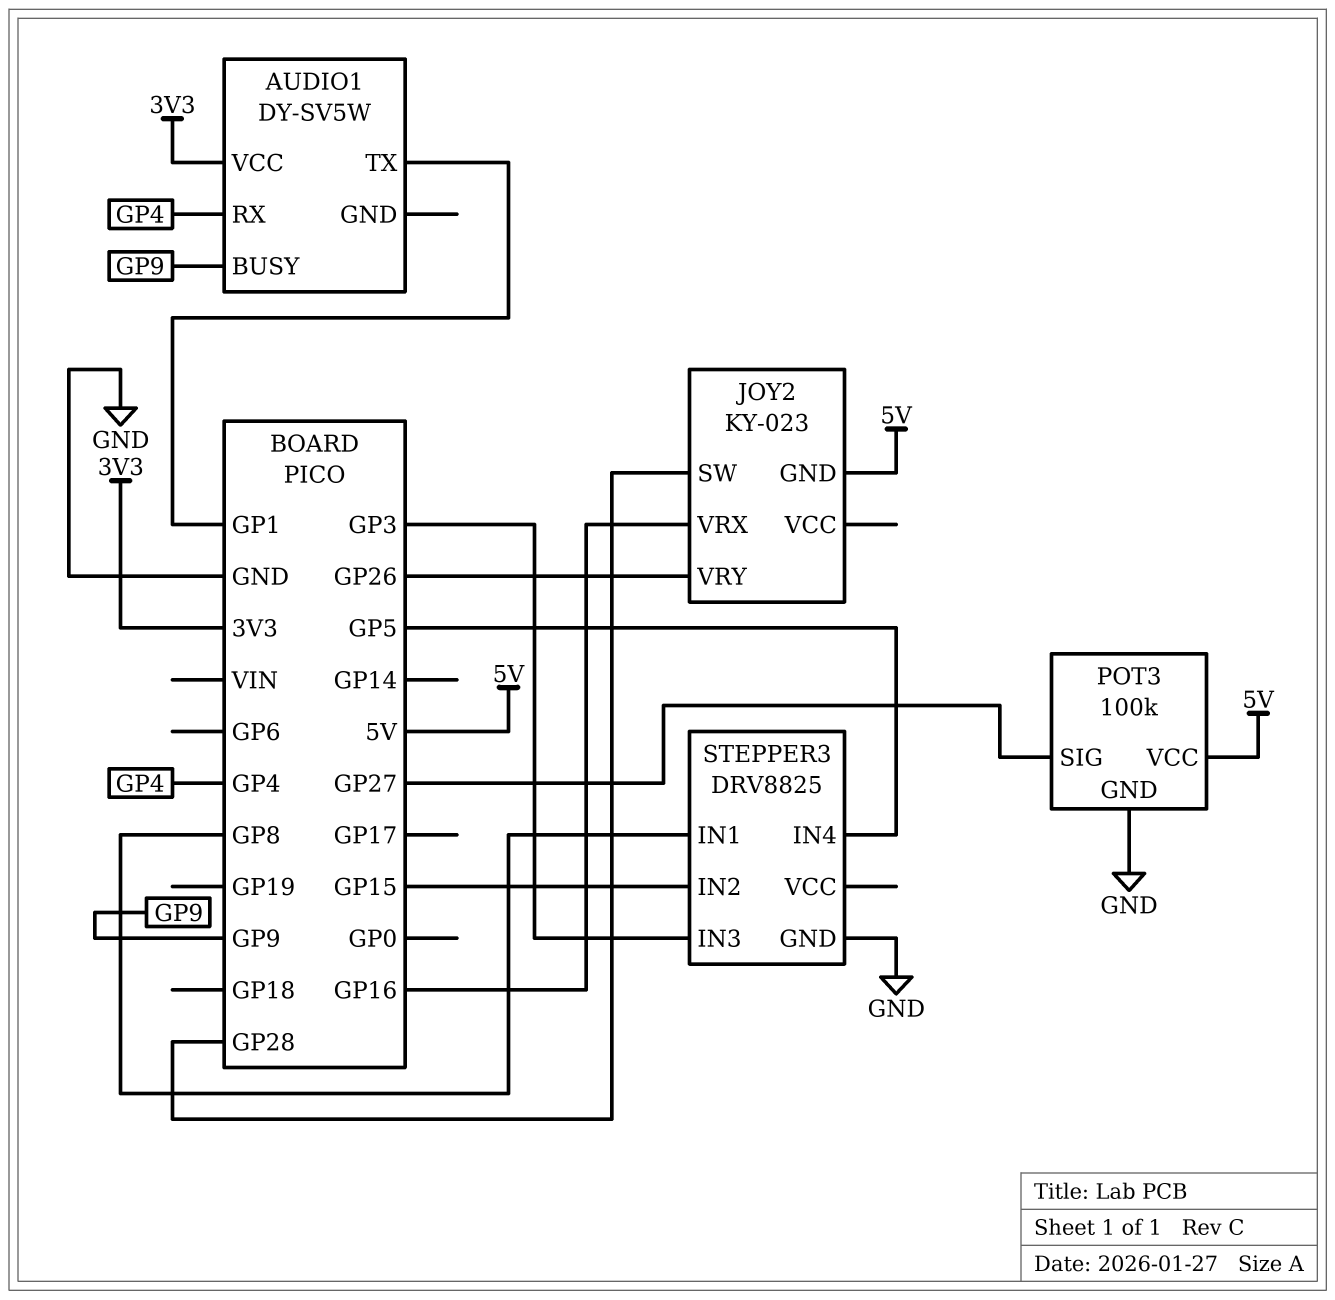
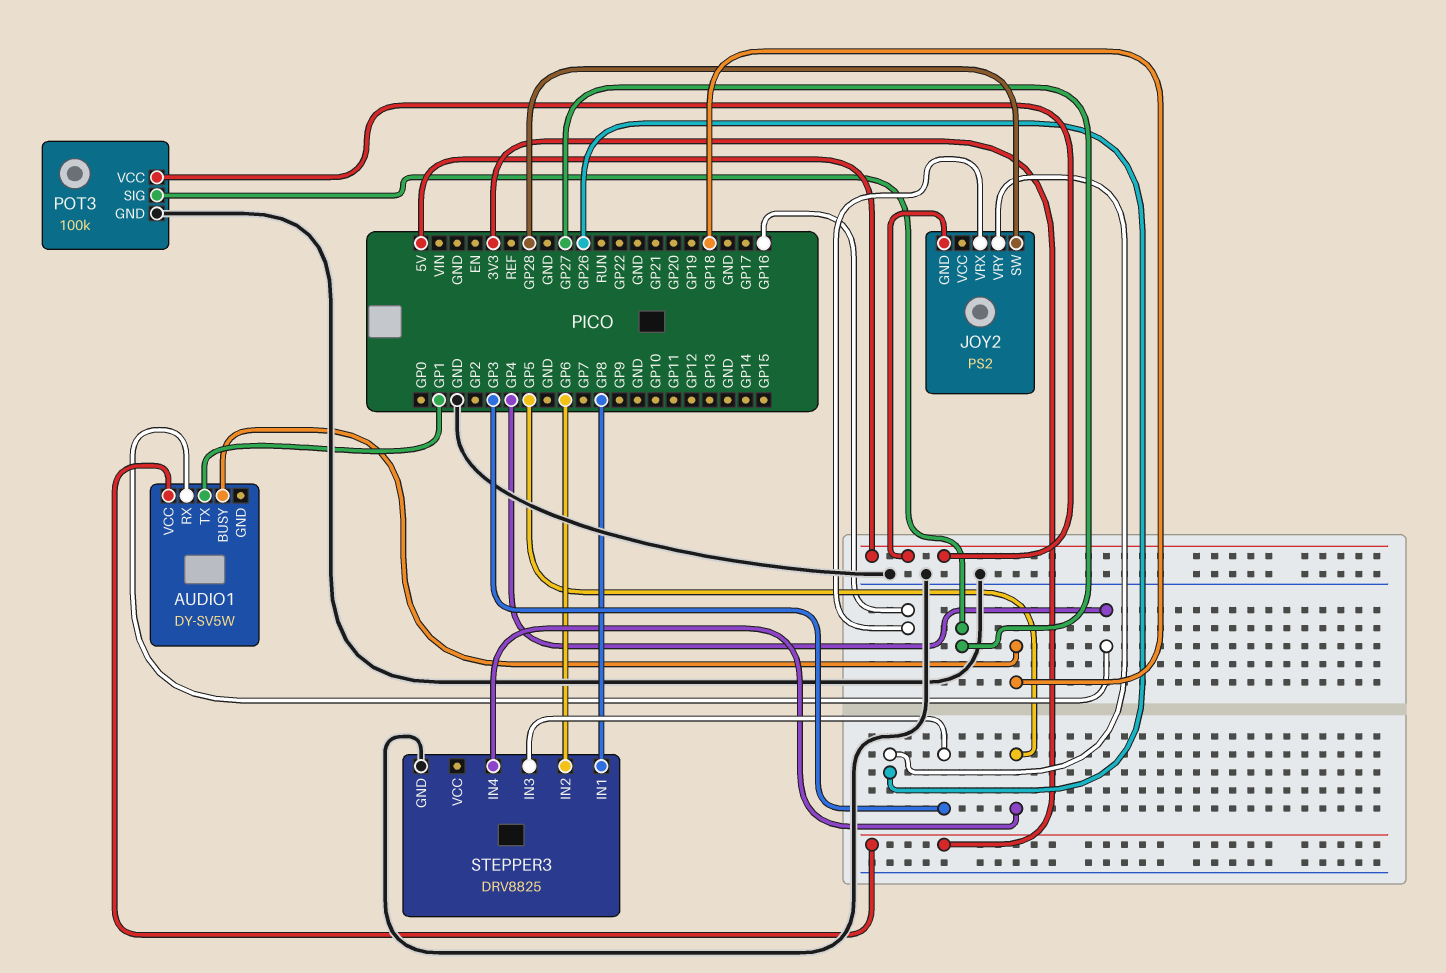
AUDIO1 pin BUSY: GP9 -> GP18
JOY2: KY-023 -> PS2
STEPPER3 pin IN2: GP15 -> GP6

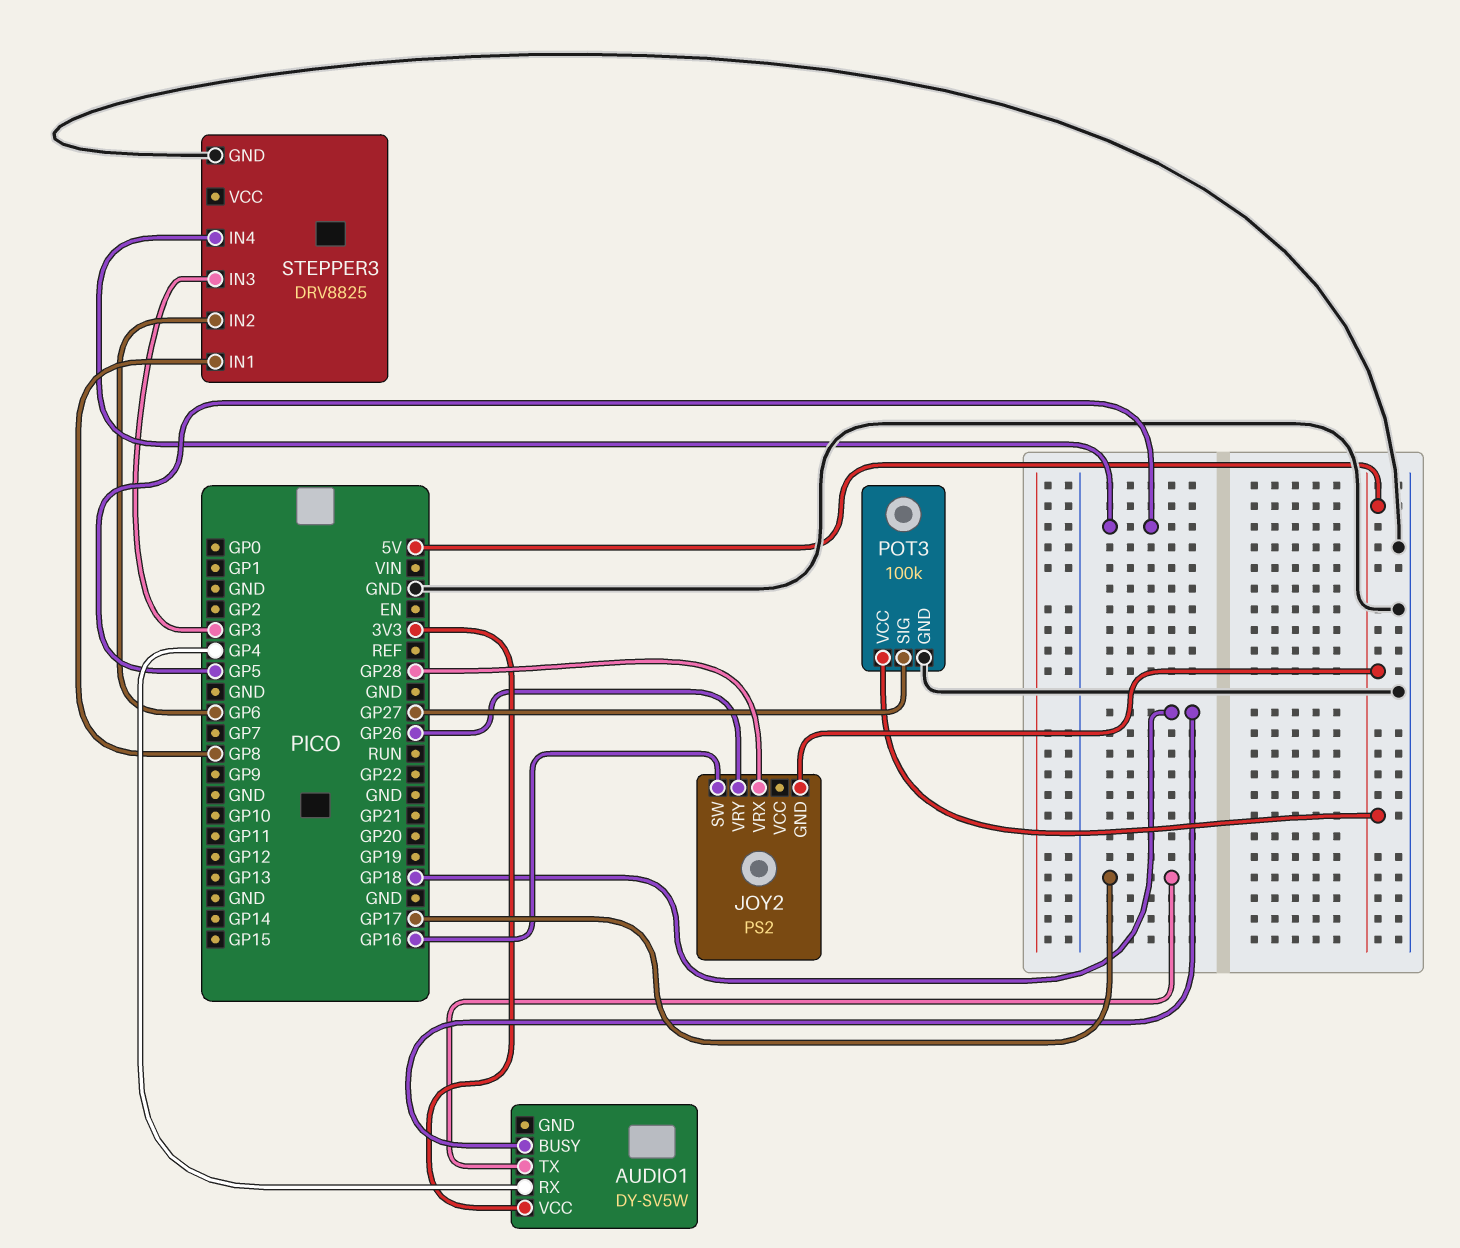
AUDIO1 pin TX: GP1 -> GP17
JOY2 pin SW: GP28 -> GP16
JOY2 pin VRX: GP16 -> GP28

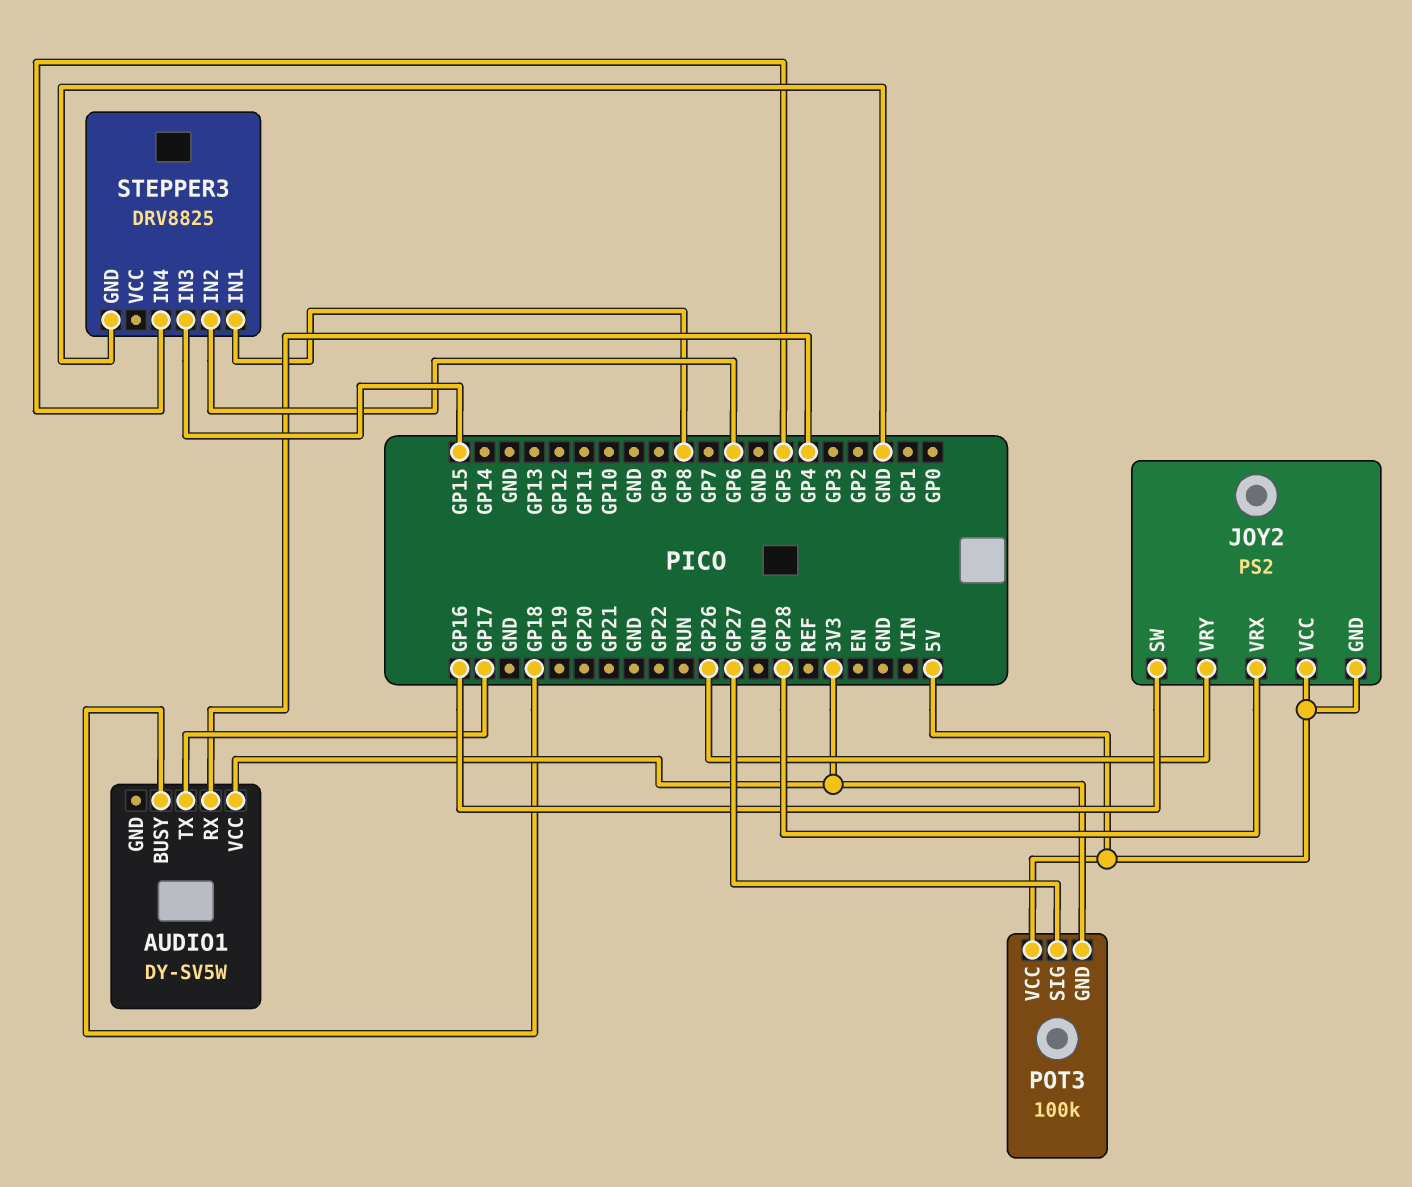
JOY2 pin VCC: none -> 5V
POT3 pin GND: GND -> 3V3
STEPPER3 pin IN3: GP3 -> GP15

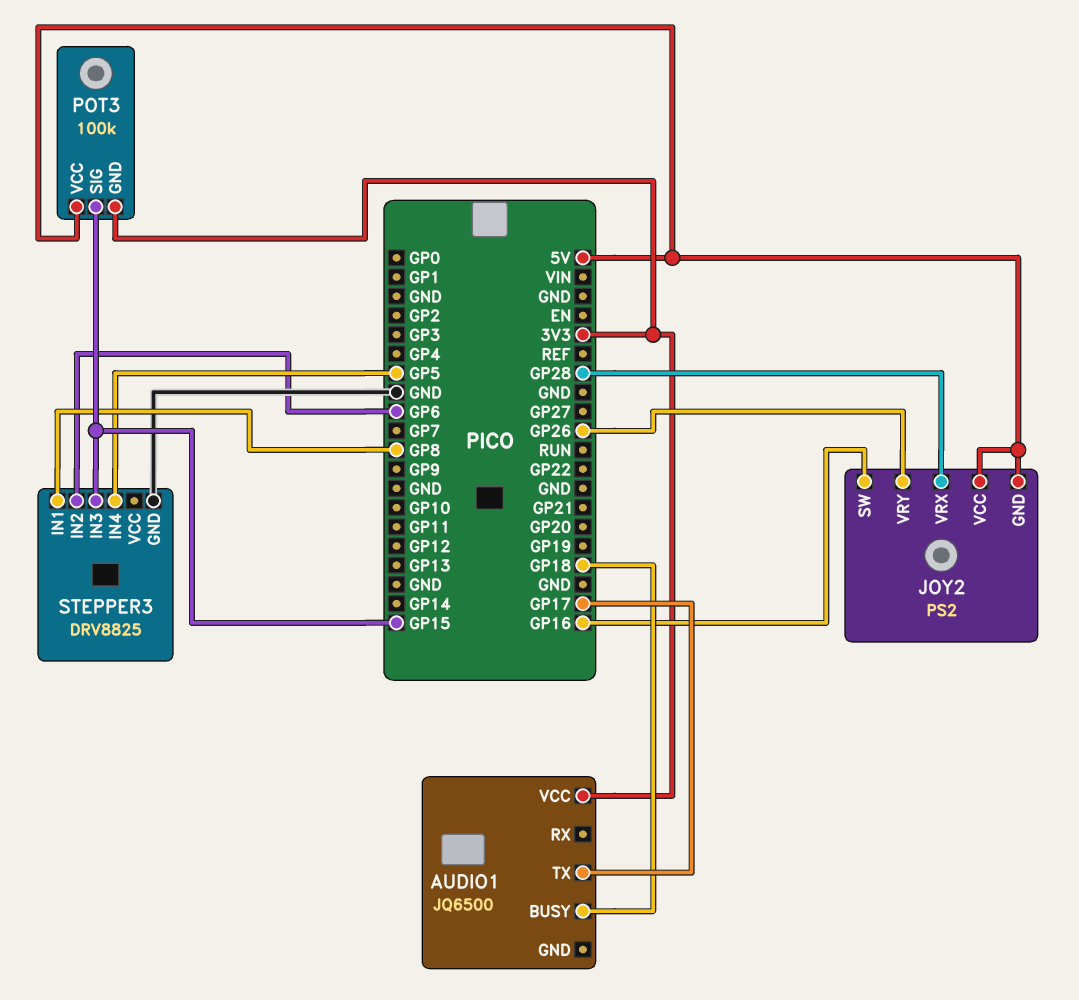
AUDIO1: DY-SV5W -> JQ6500
AUDIO1 pin RX: GP4 -> none
POT3 pin SIG: GP27 -> GP15

